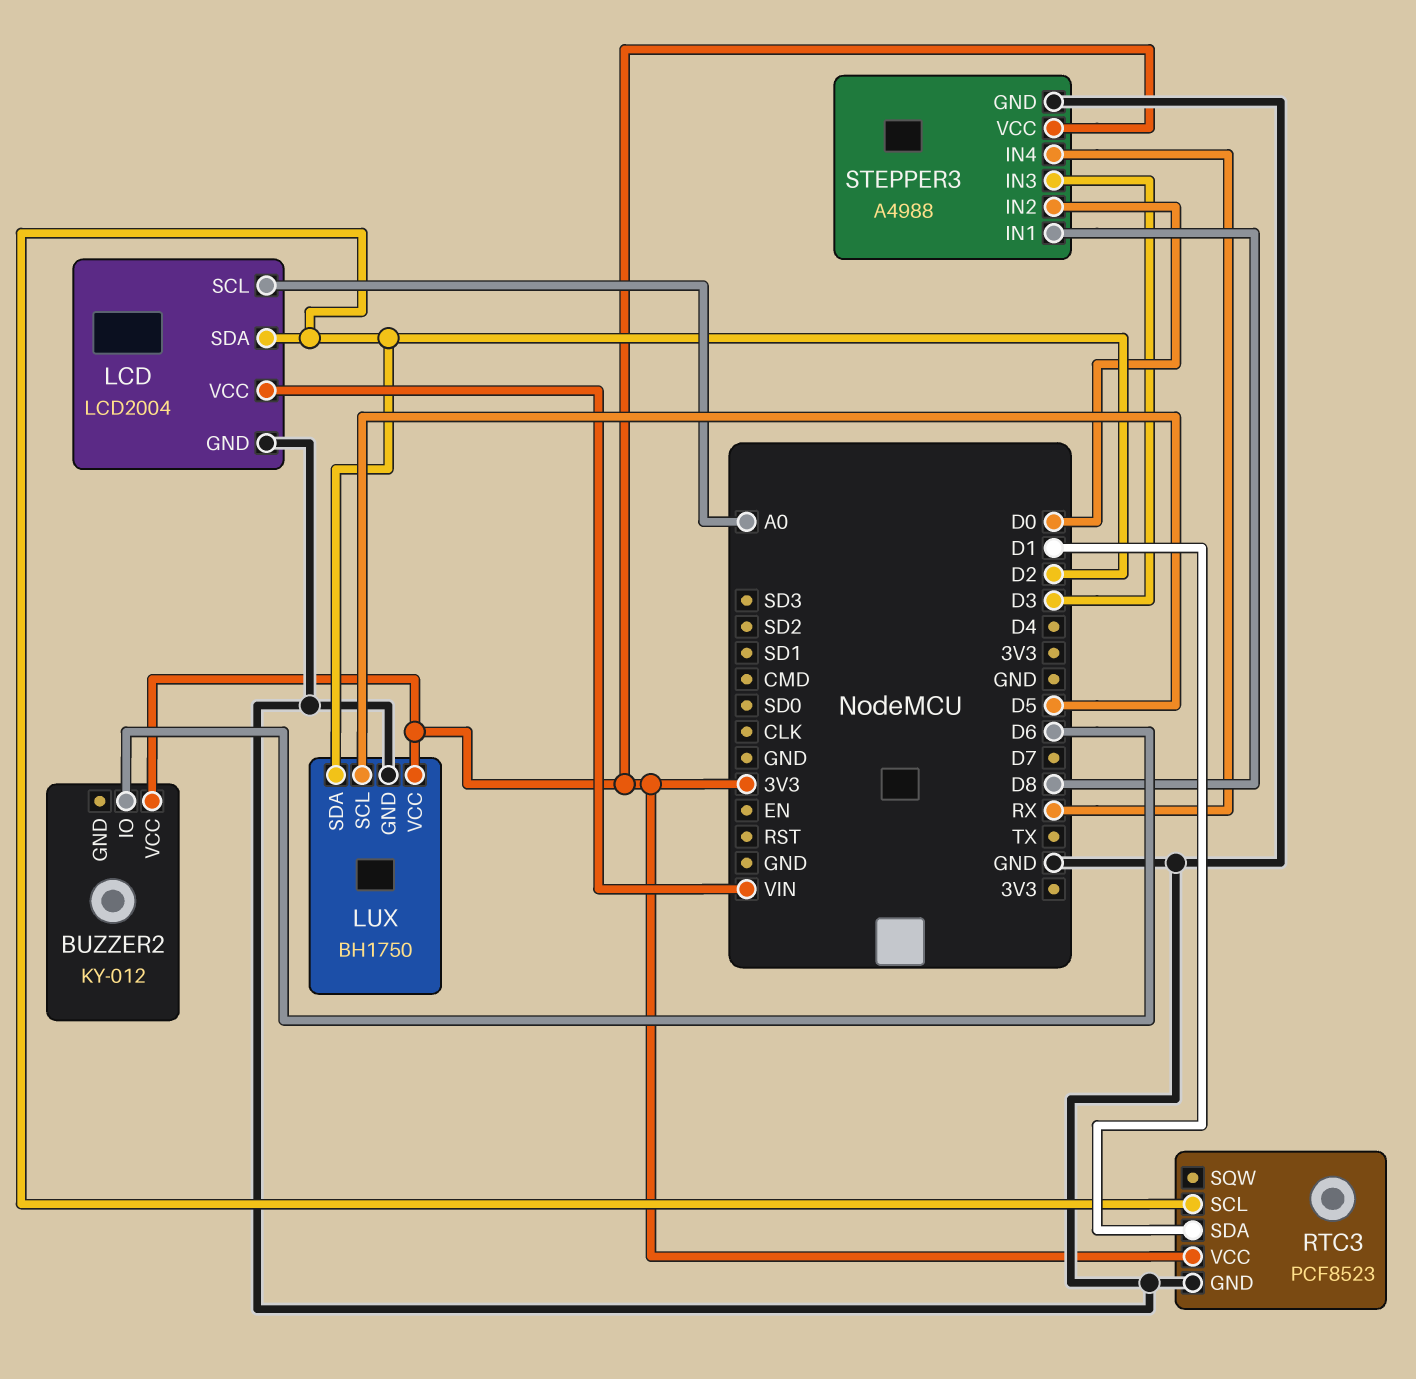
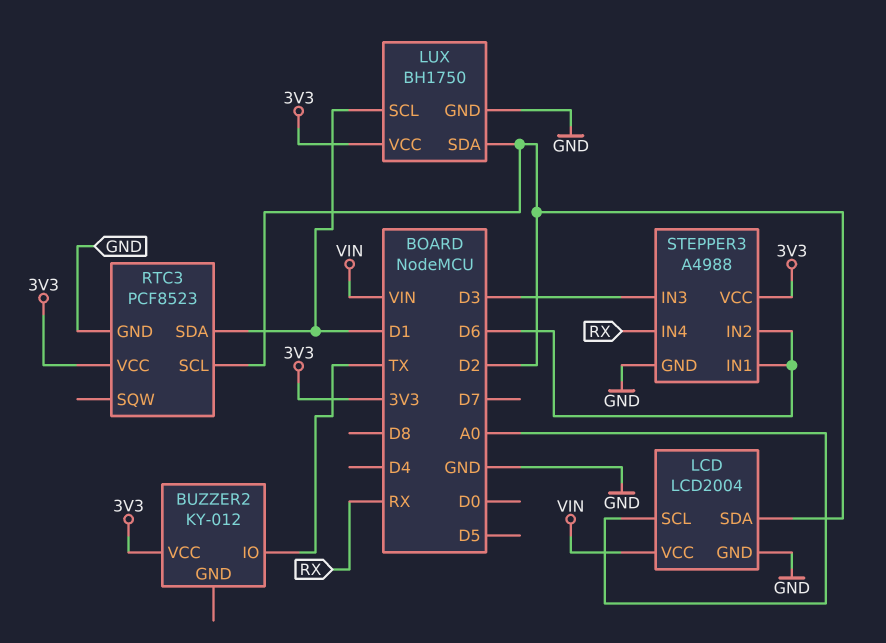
BUZZER2 pin IO: D6 -> TX
LUX pin SCL: D5 -> D1
STEPPER3 pin IN1: D8 -> D6
STEPPER3 pin IN2: D0 -> D6

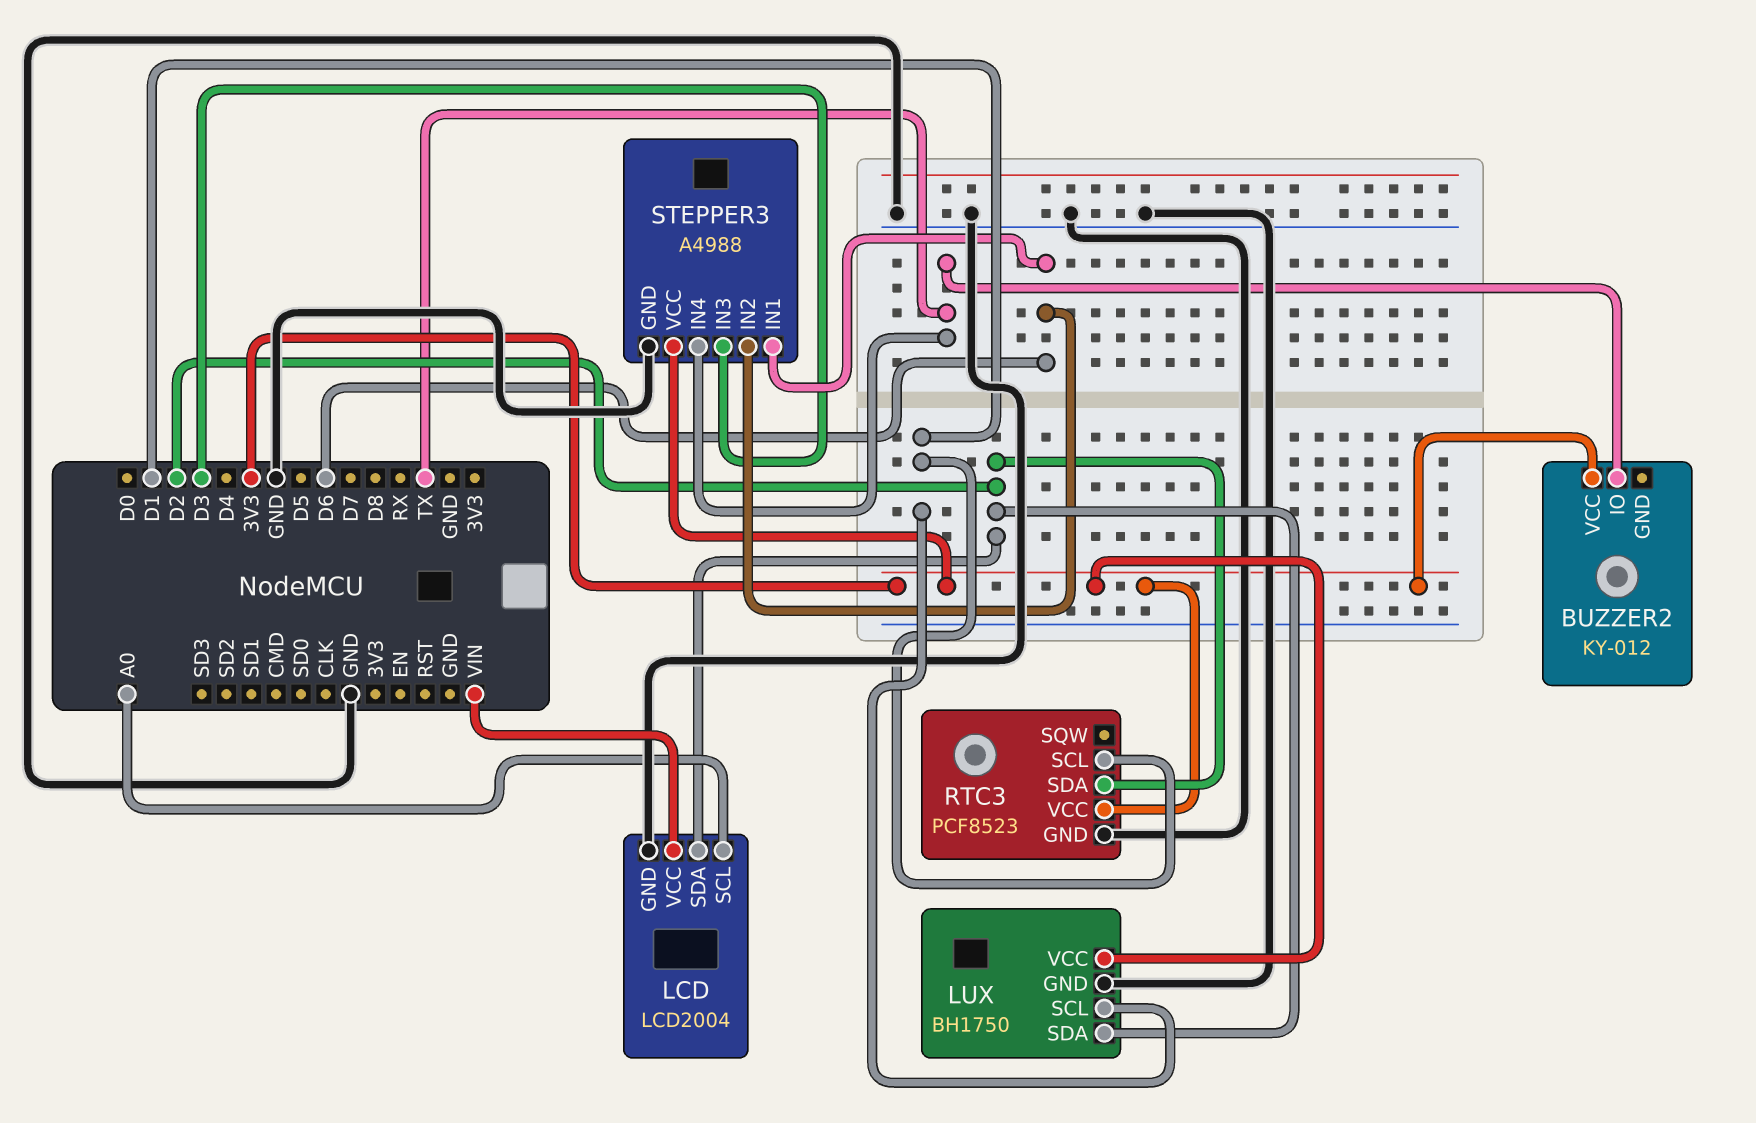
RTC3 pin SCL: D2 -> D1
RTC3 pin SDA: D1 -> D2
STEPPER3 pin IN4: RX -> TX

